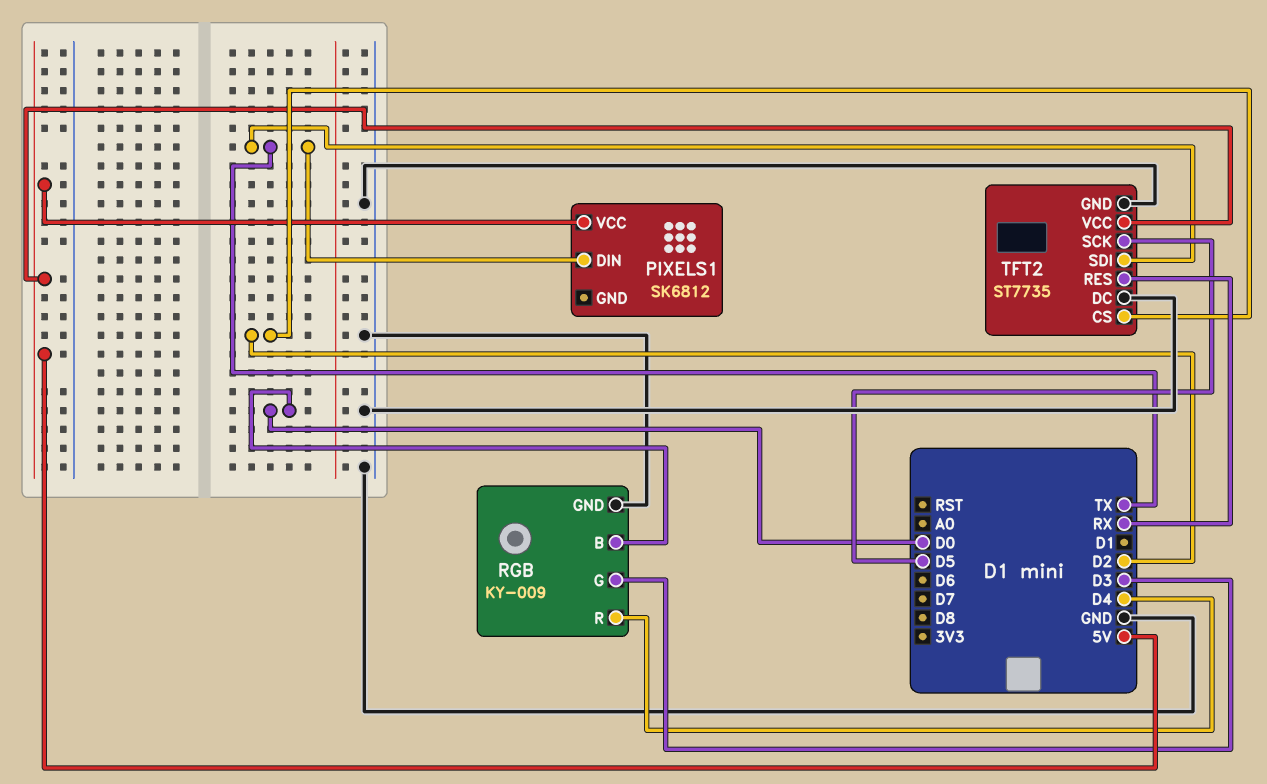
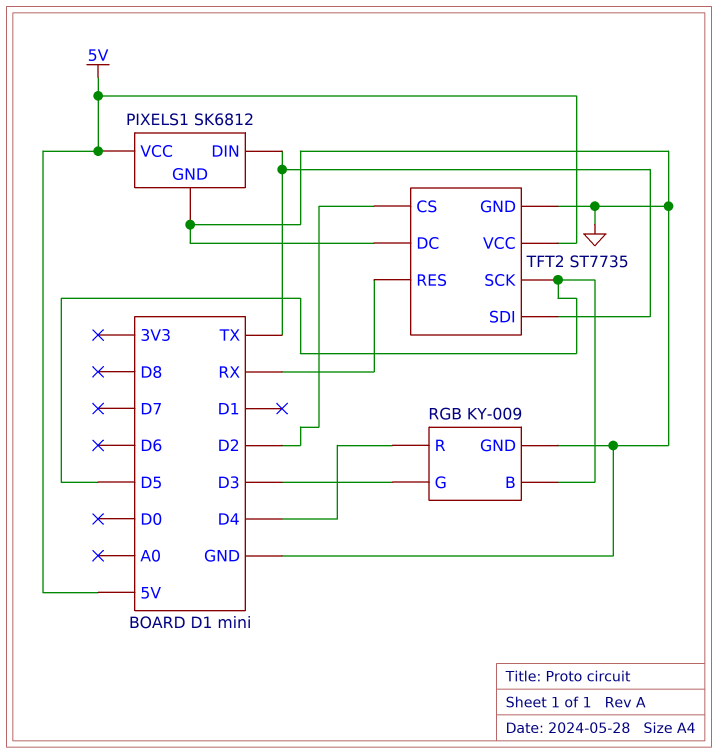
PIXELS1 pin GND: none -> GND
RGB pin B: D0 -> D5

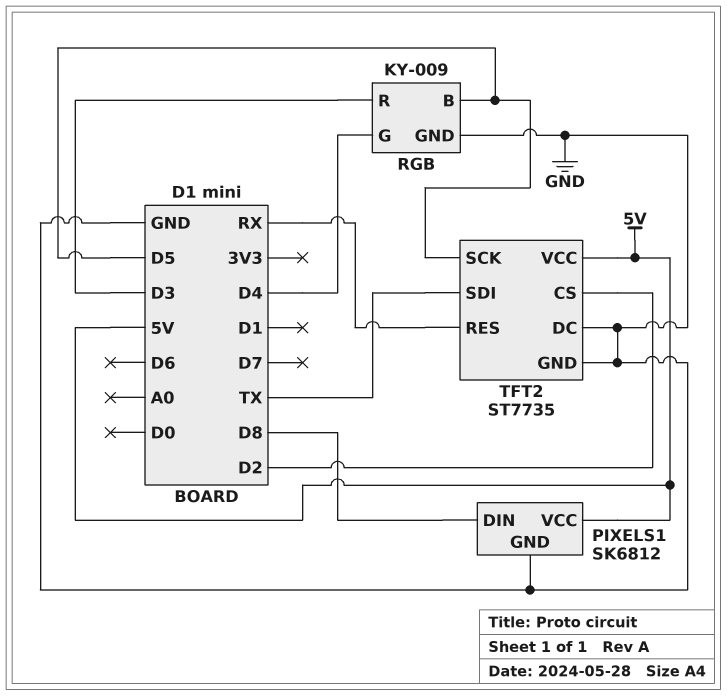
PIXELS1 pin DIN: TX -> D8
RGB pin G: D3 -> D4
RGB pin R: D4 -> D3

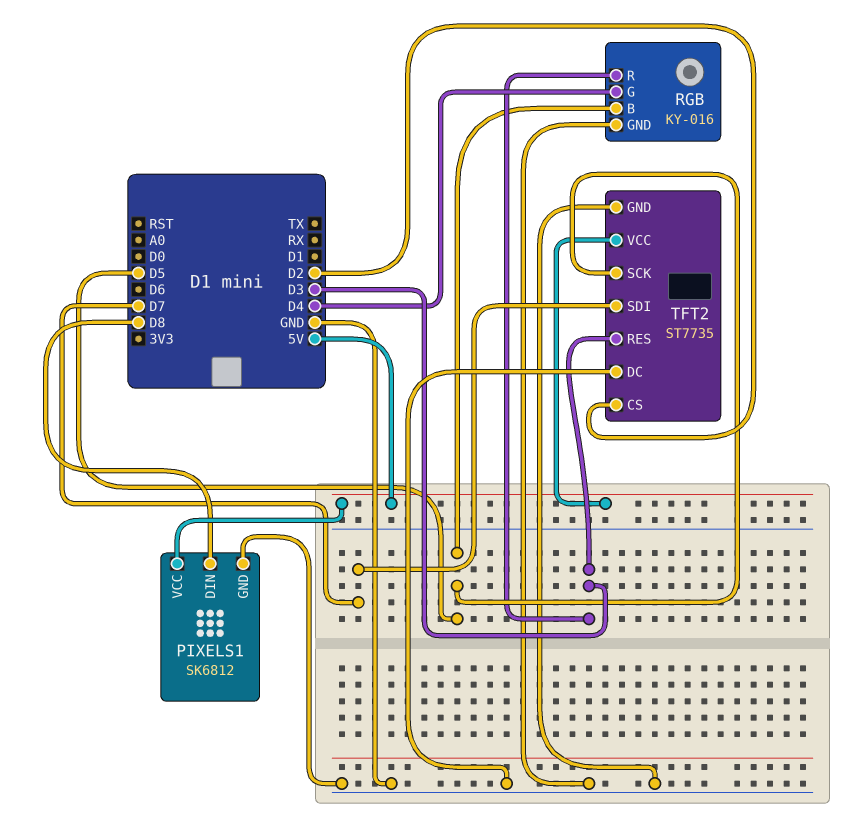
RGB: KY-009 -> KY-016
TFT2 pin RES: RX -> D3
TFT2 pin SDI: TX -> D7

